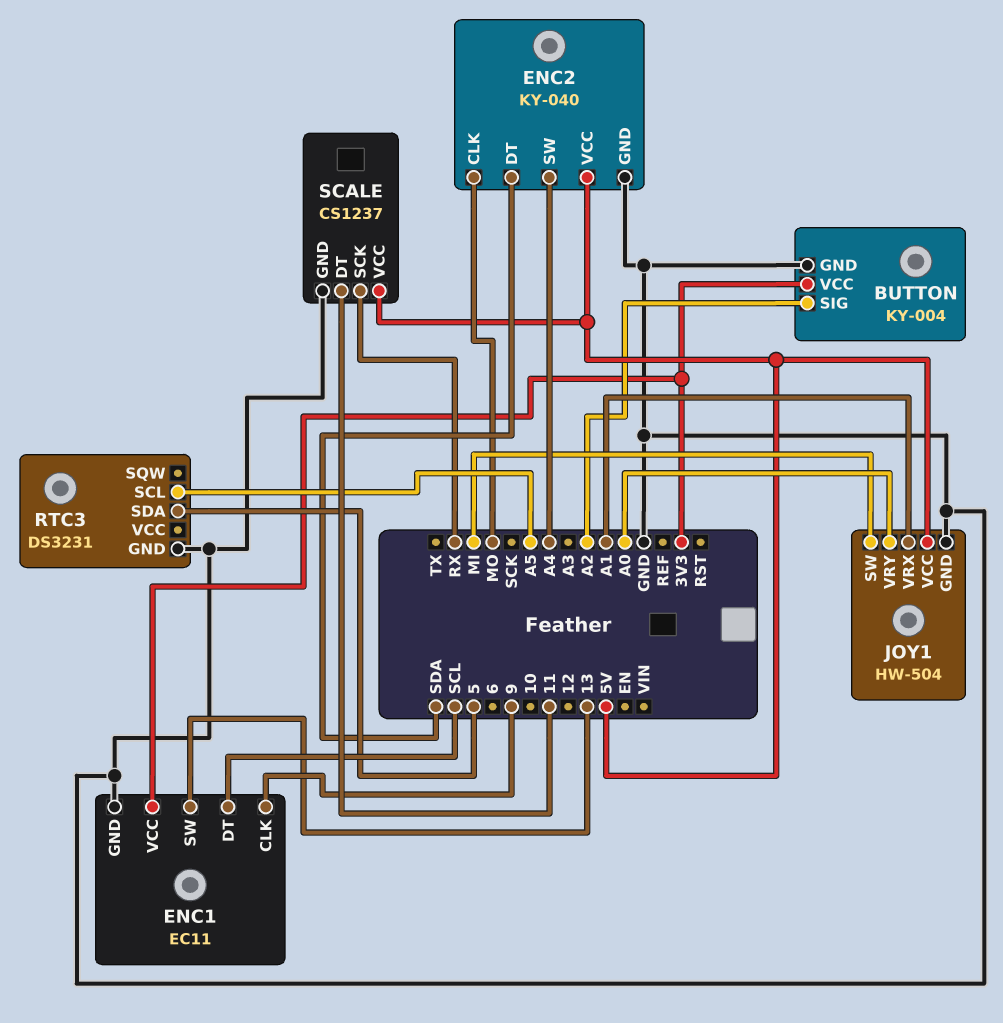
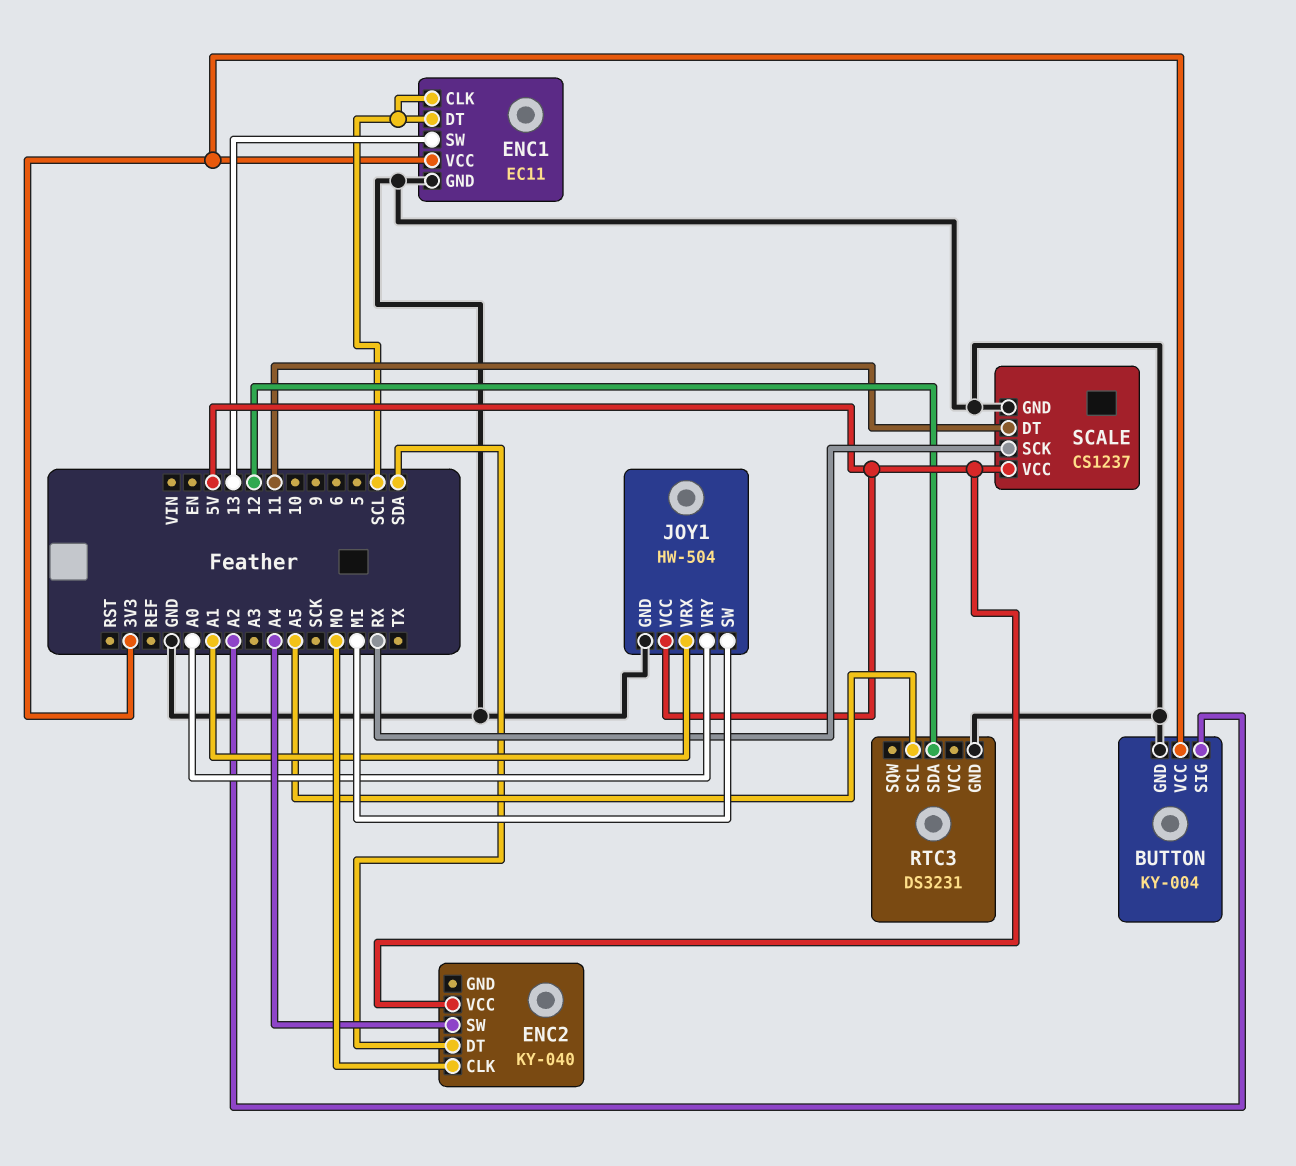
ENC1 pin CLK: 9 -> SCL
ENC2 pin GND: GND -> none
RTC3 pin SDA: 5 -> 12

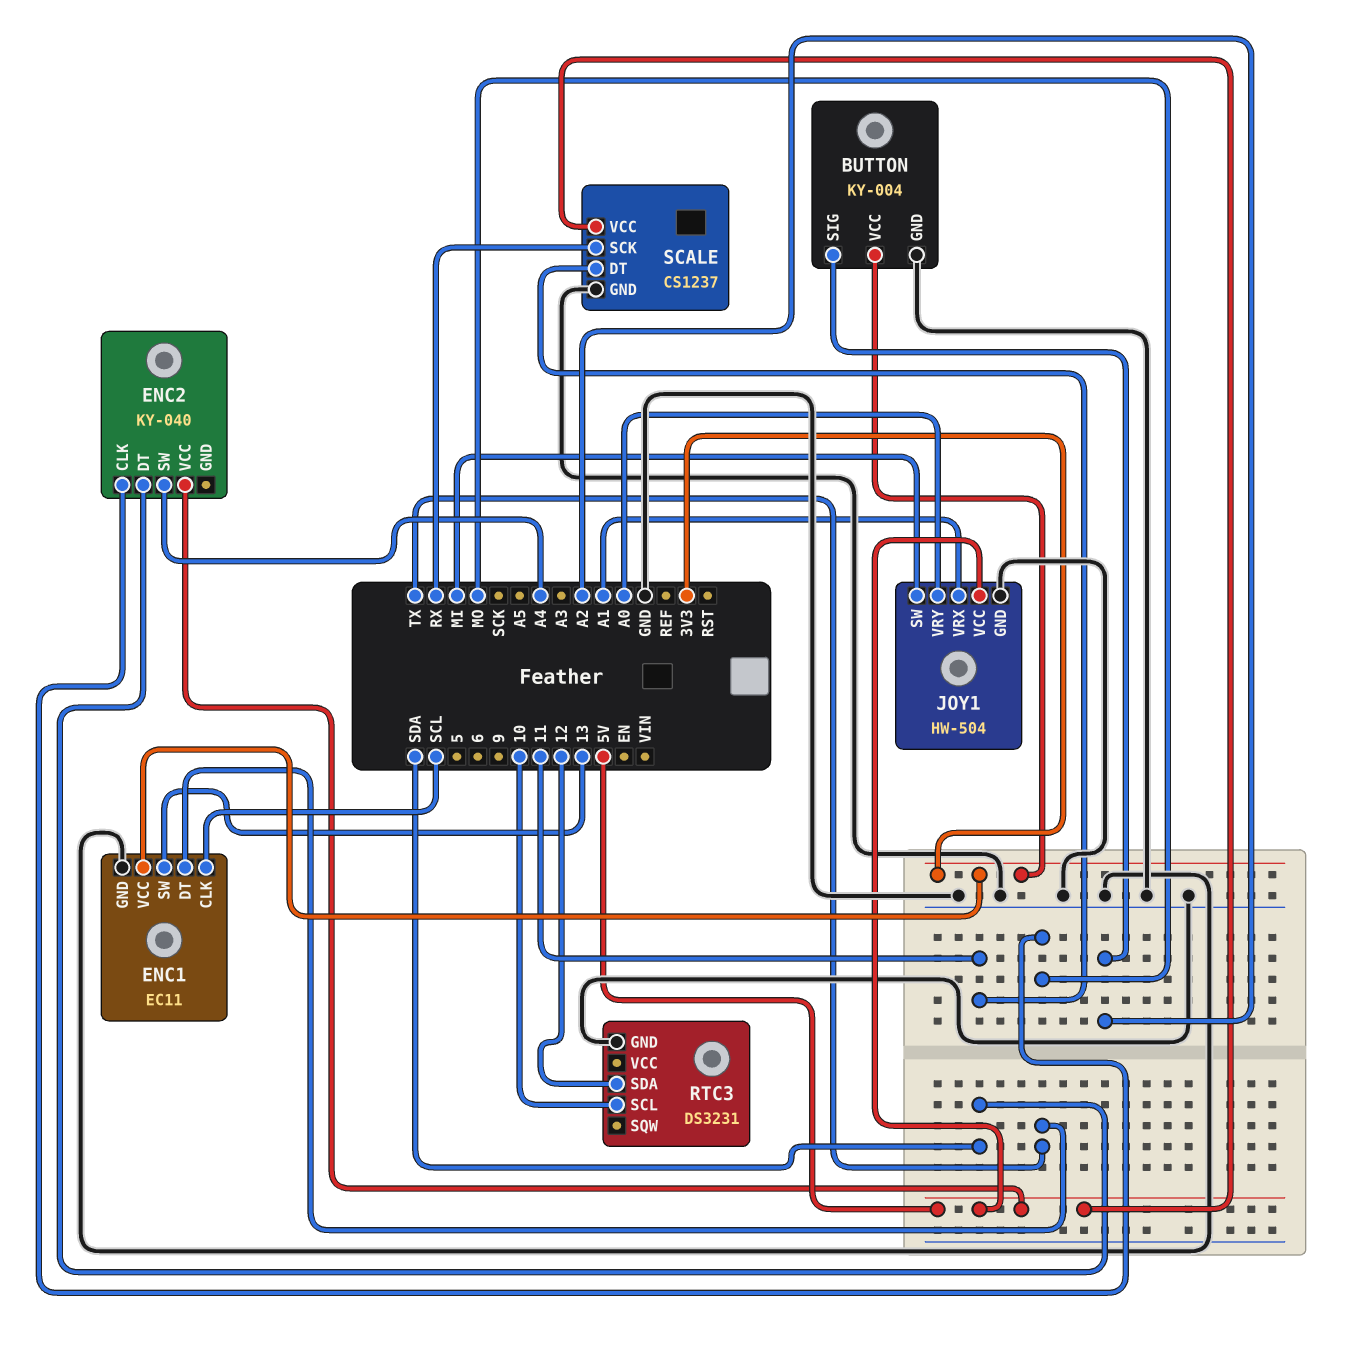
ENC1 pin DT: SCL -> TX
RTC3 pin SCL: A5 -> 10

